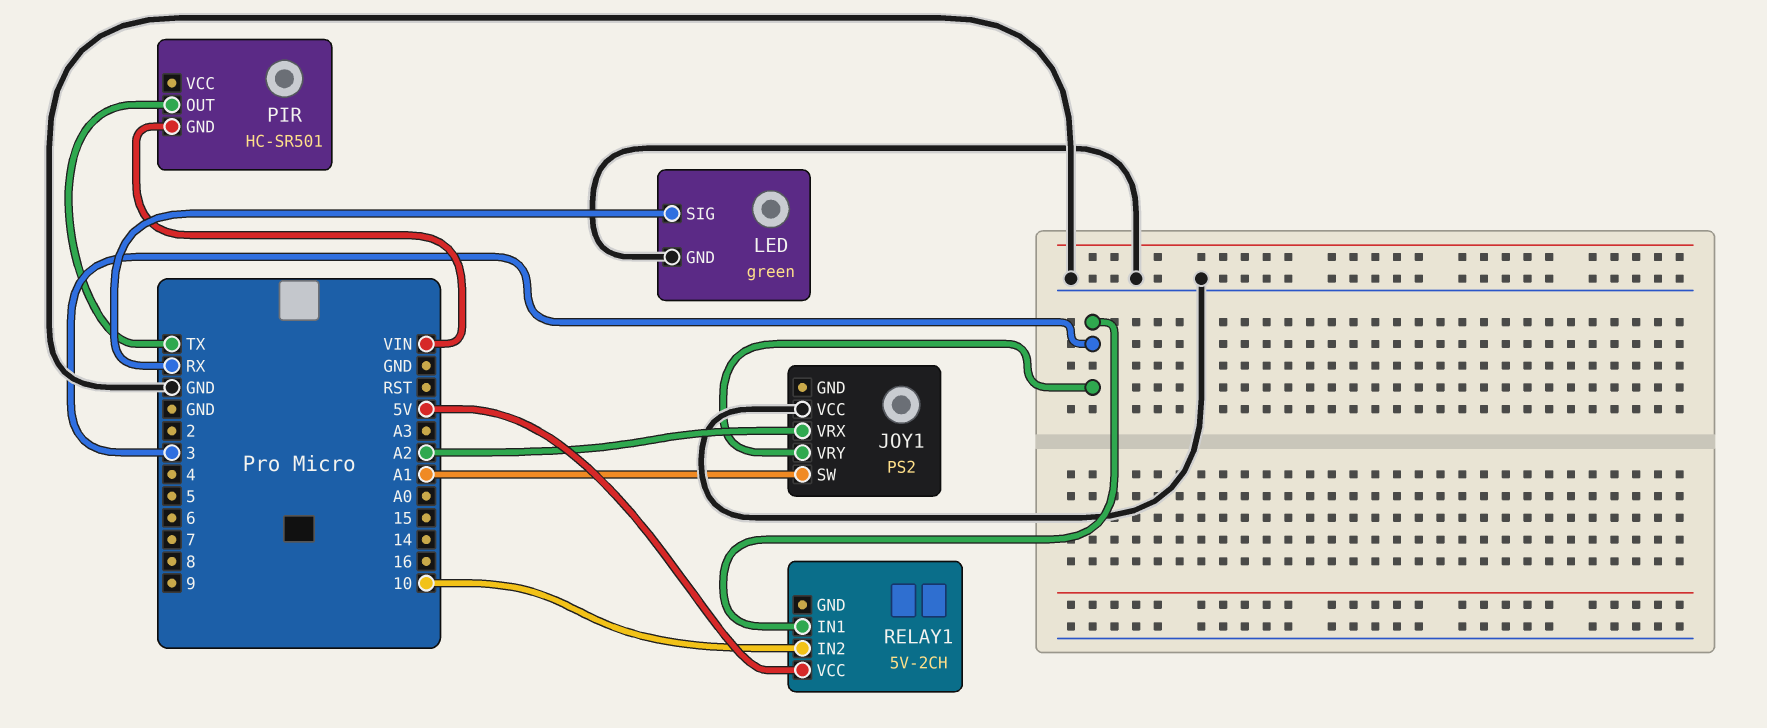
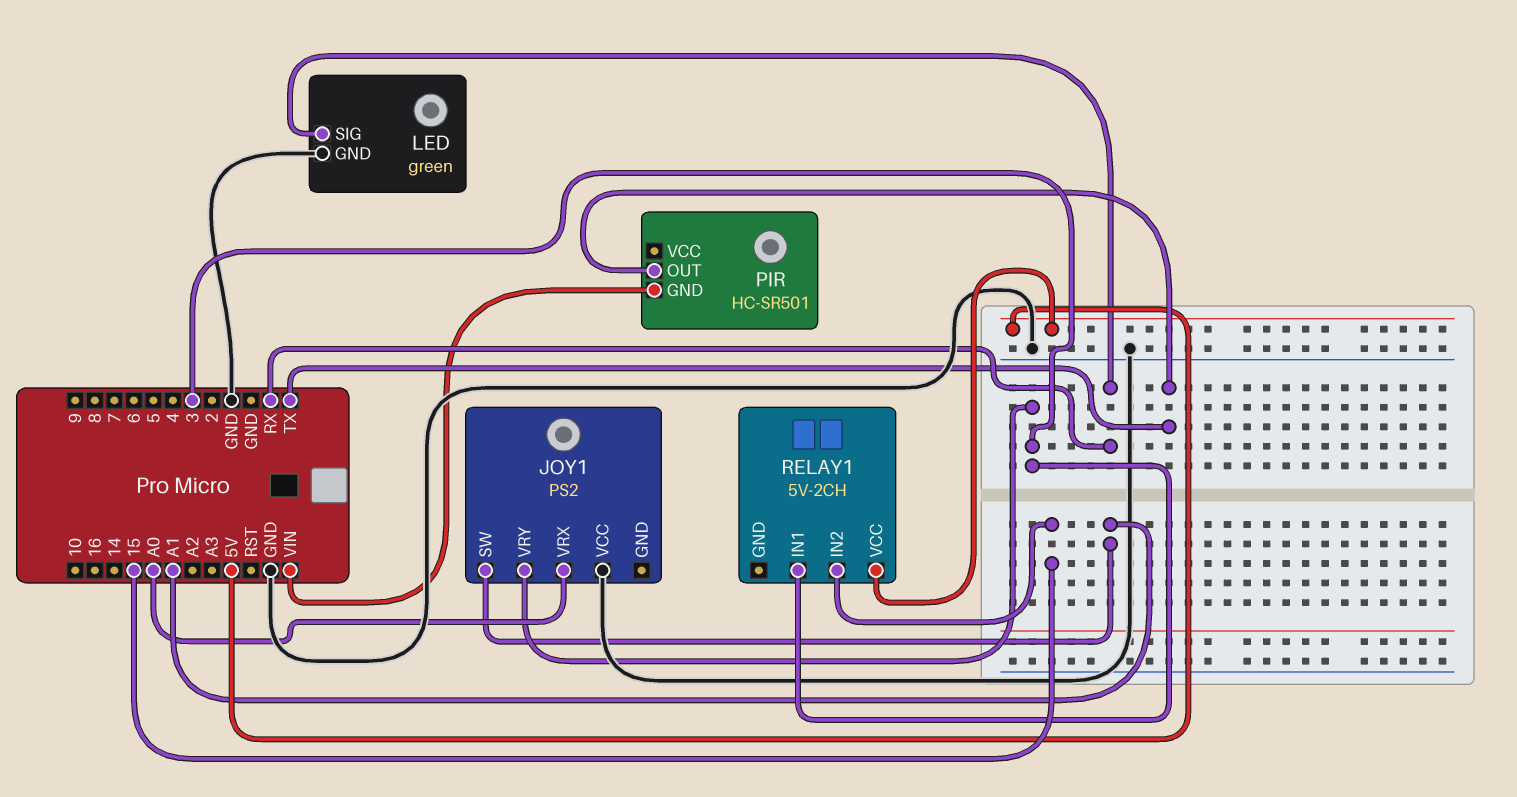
JOY1 pin VRX: A2 -> A0
RELAY1 pin IN2: 10 -> 15

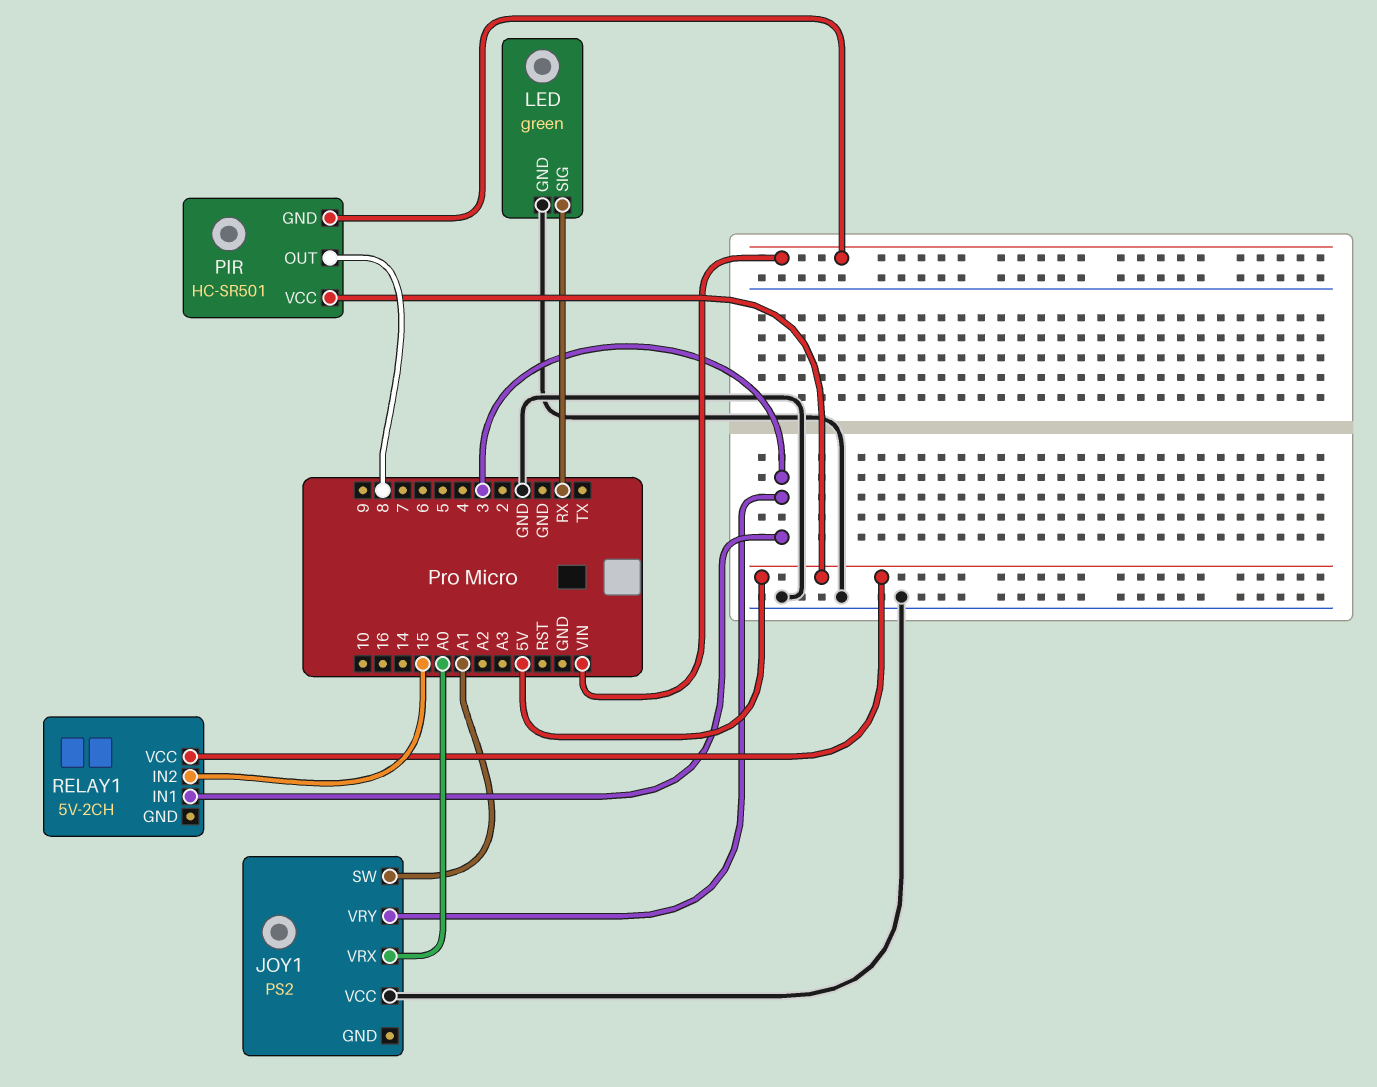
PIR pin OUT: TX -> 8
PIR pin VCC: none -> 5V

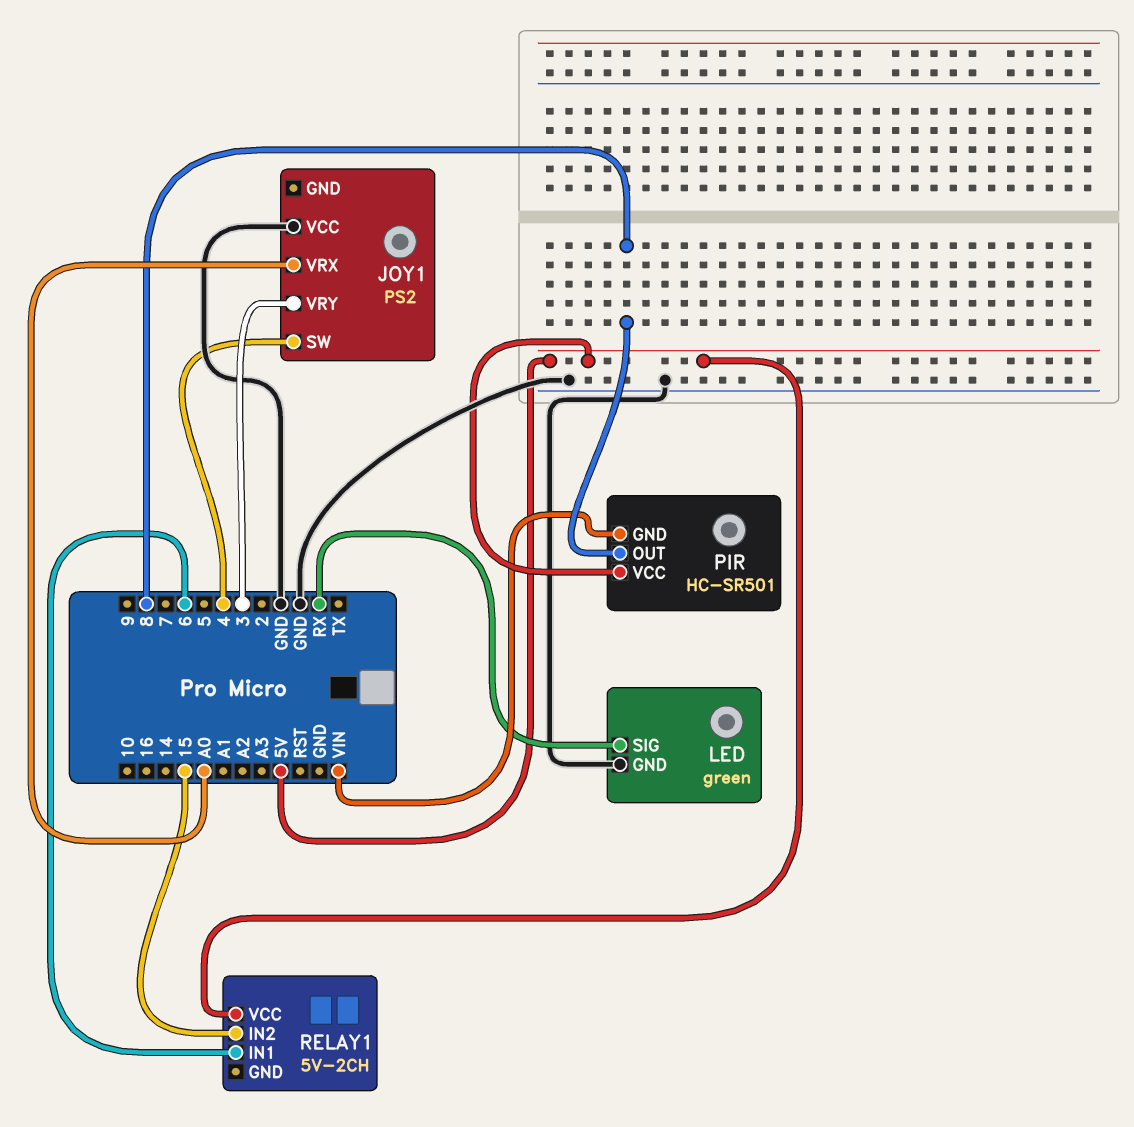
JOY1 pin SW: A1 -> 4
RELAY1 pin IN1: 3 -> 6

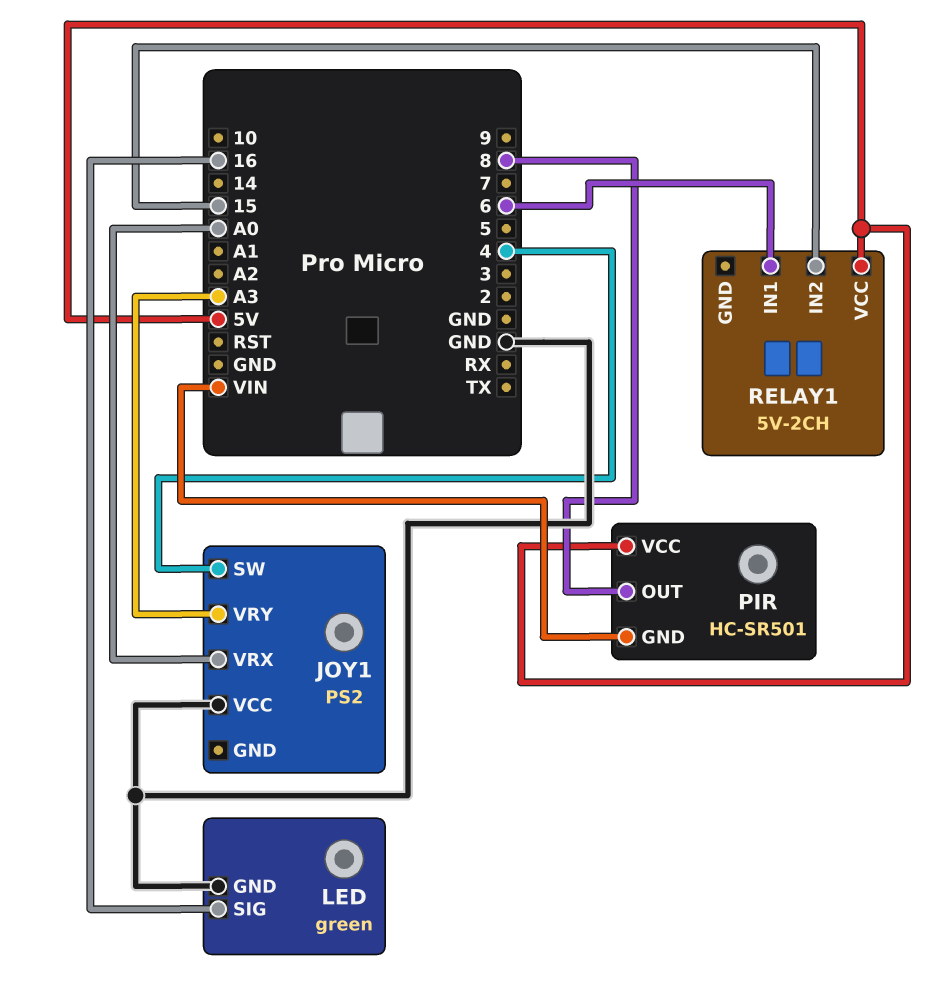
JOY1 pin VRY: 3 -> A3
LED pin SIG: RX -> 16

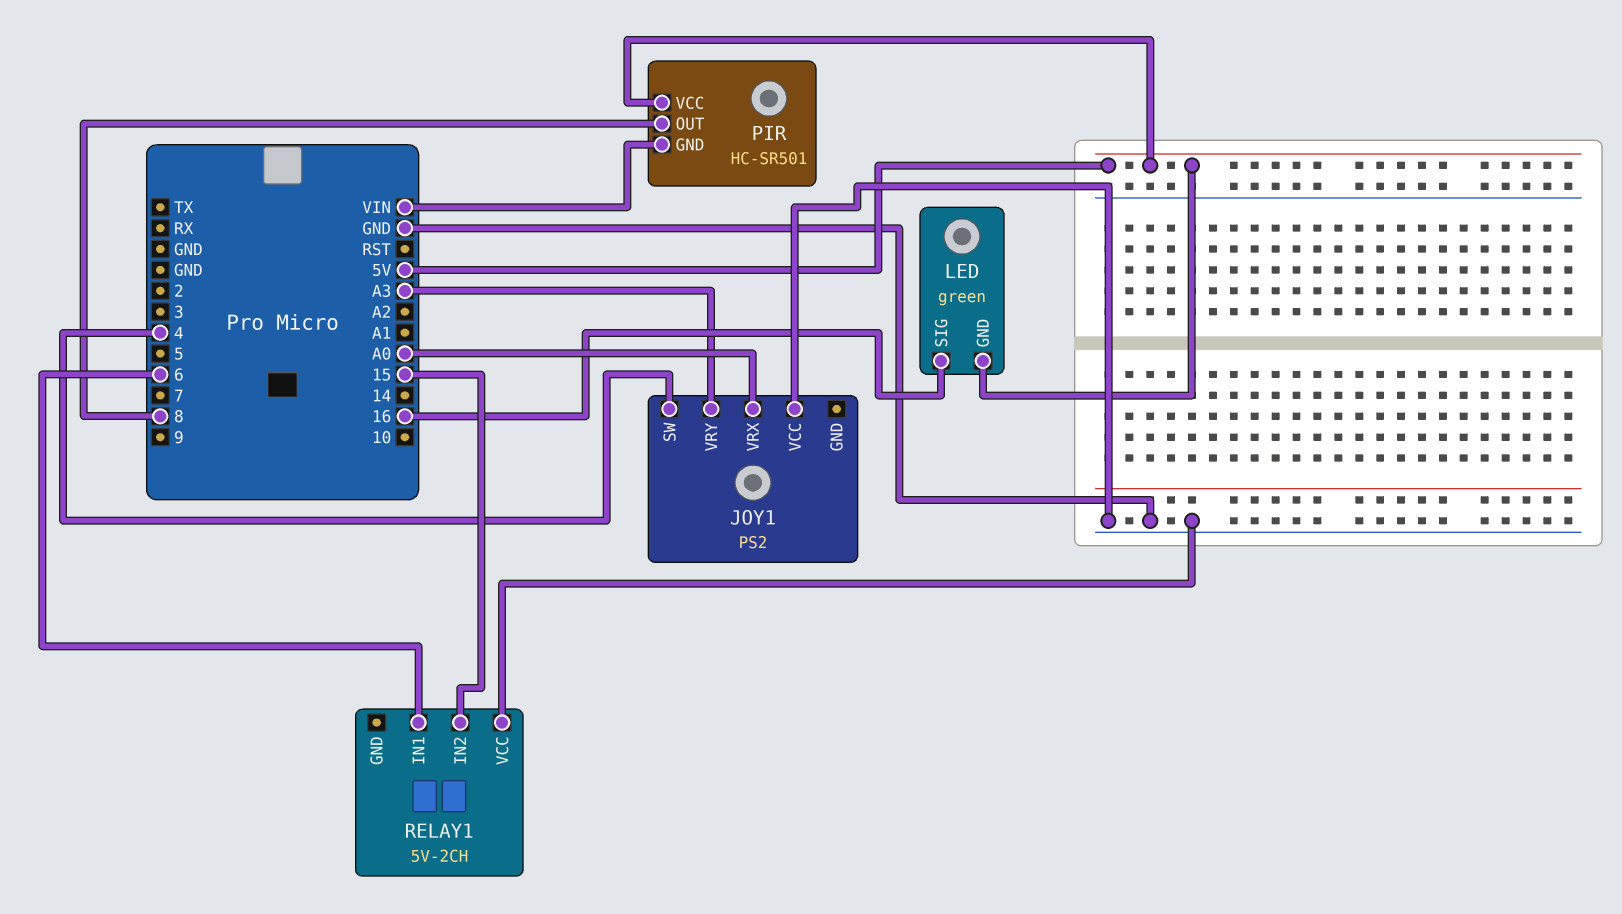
LED pin GND: GND -> 5V
RELAY1 pin VCC: 5V -> GND

